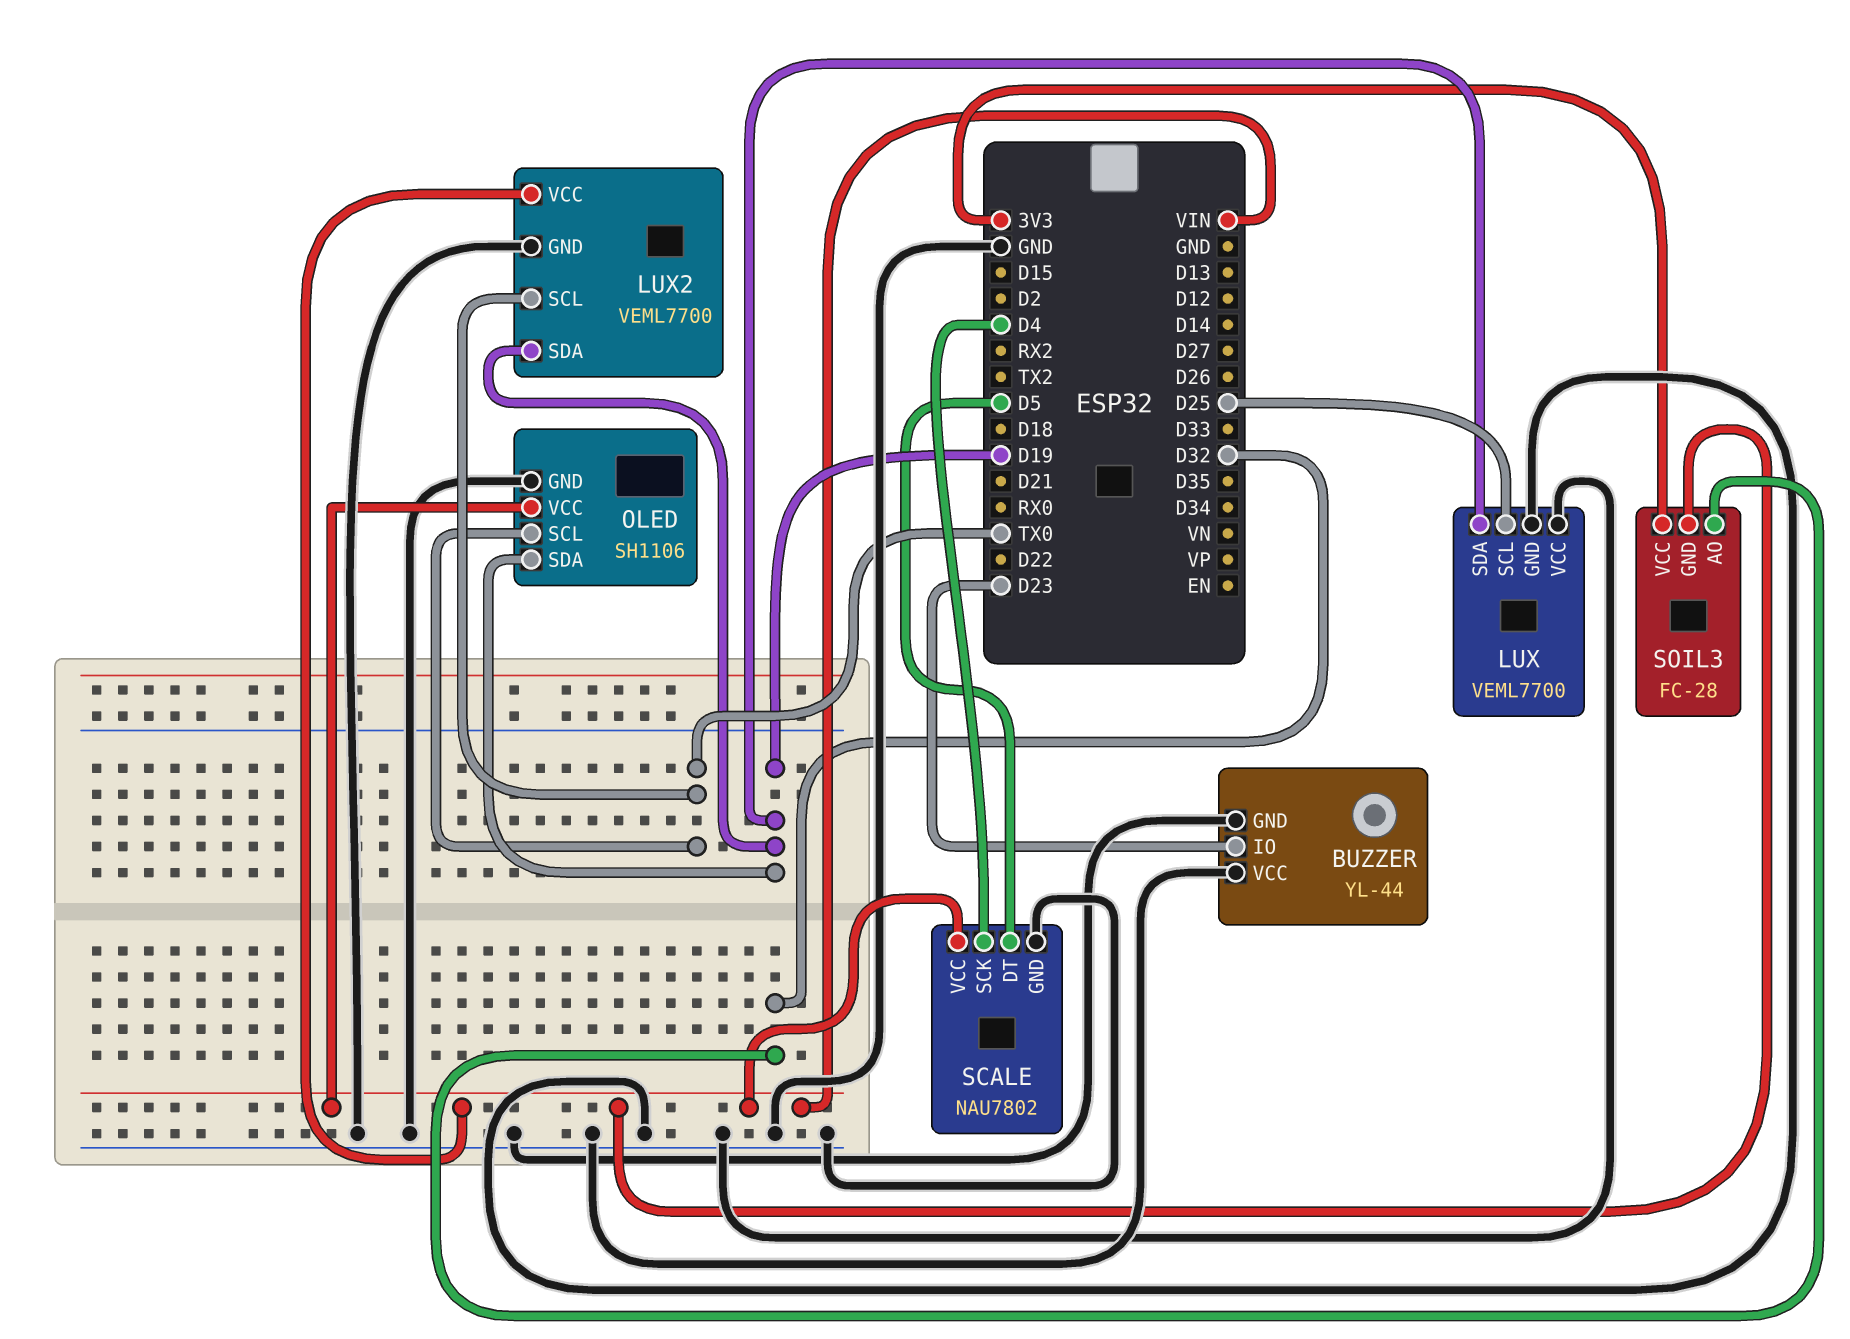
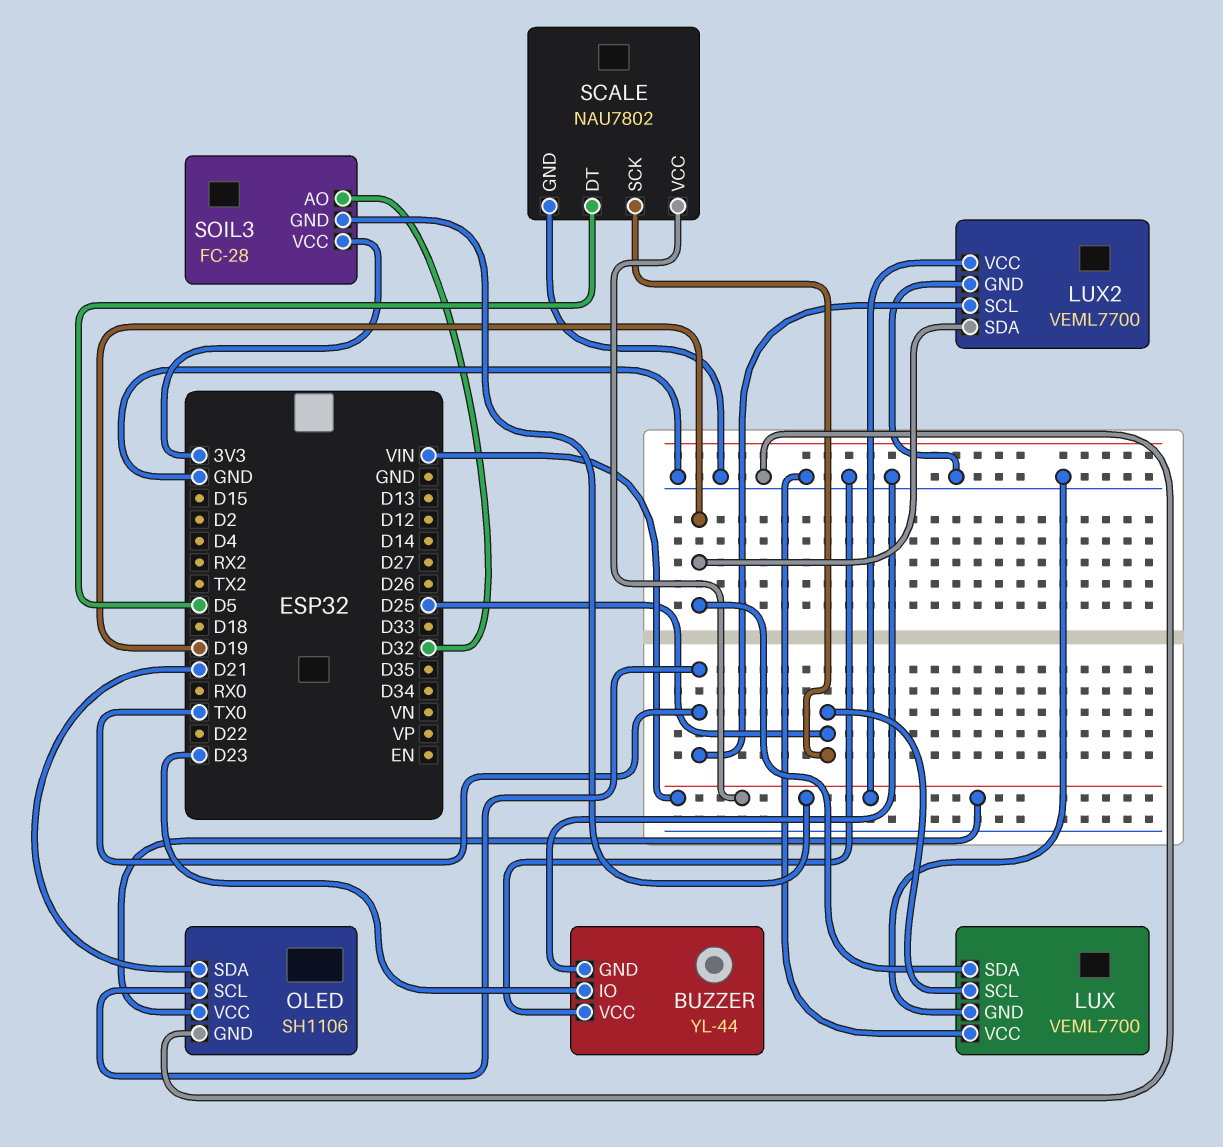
OLED pin SDA: D19 -> D21
SCALE pin SCK: D4 -> D25

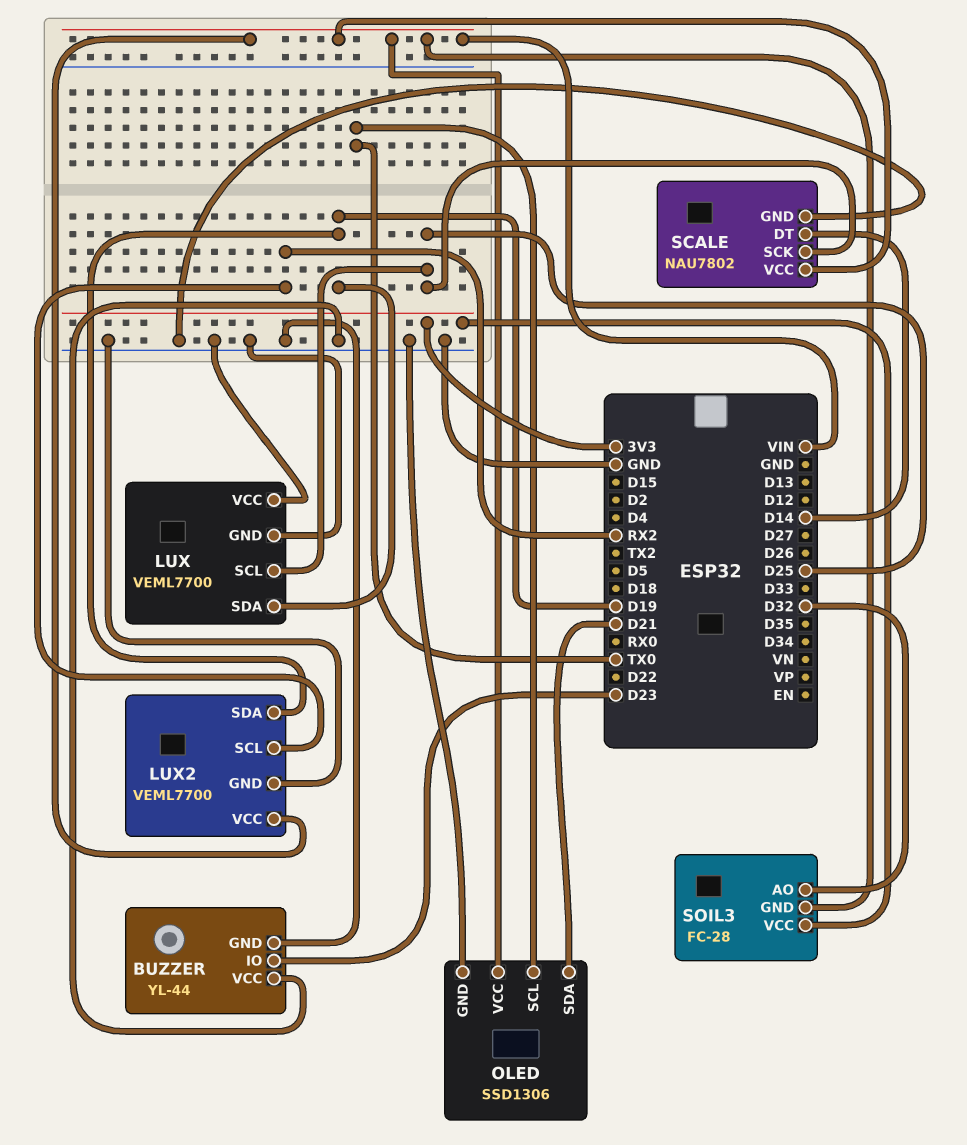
LUX2 pin SCL: TX0 -> RX2
OLED: SH1106 -> SSD1306
SCALE pin DT: D5 -> D14

